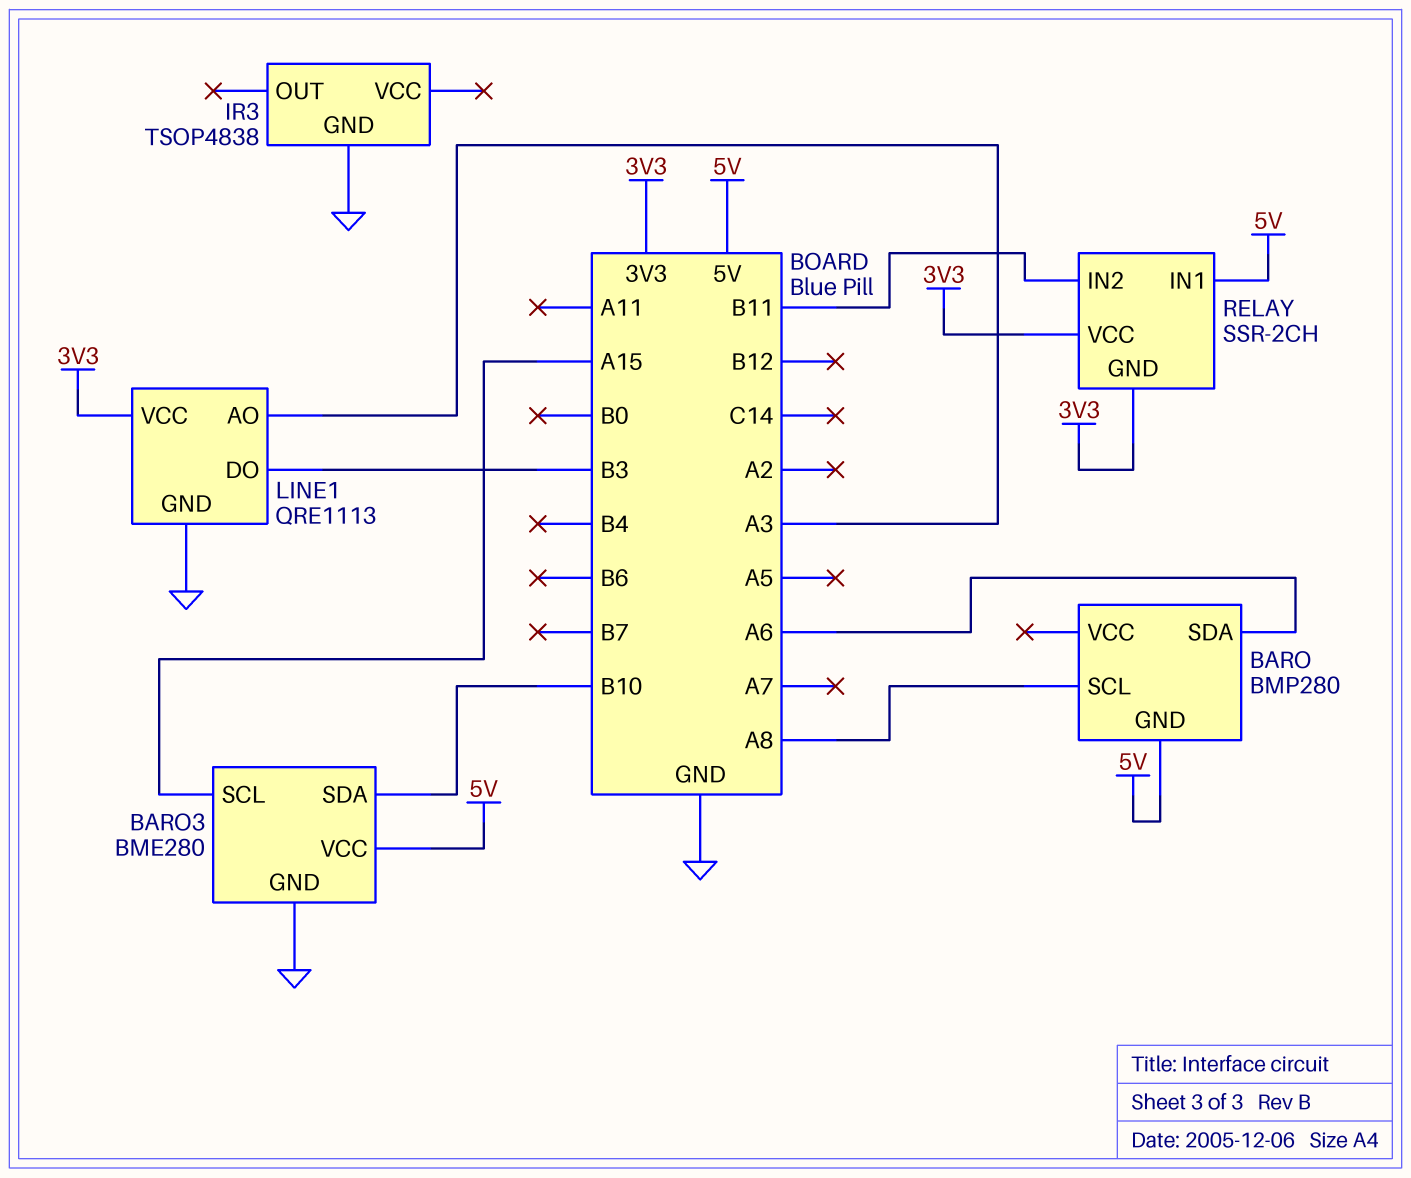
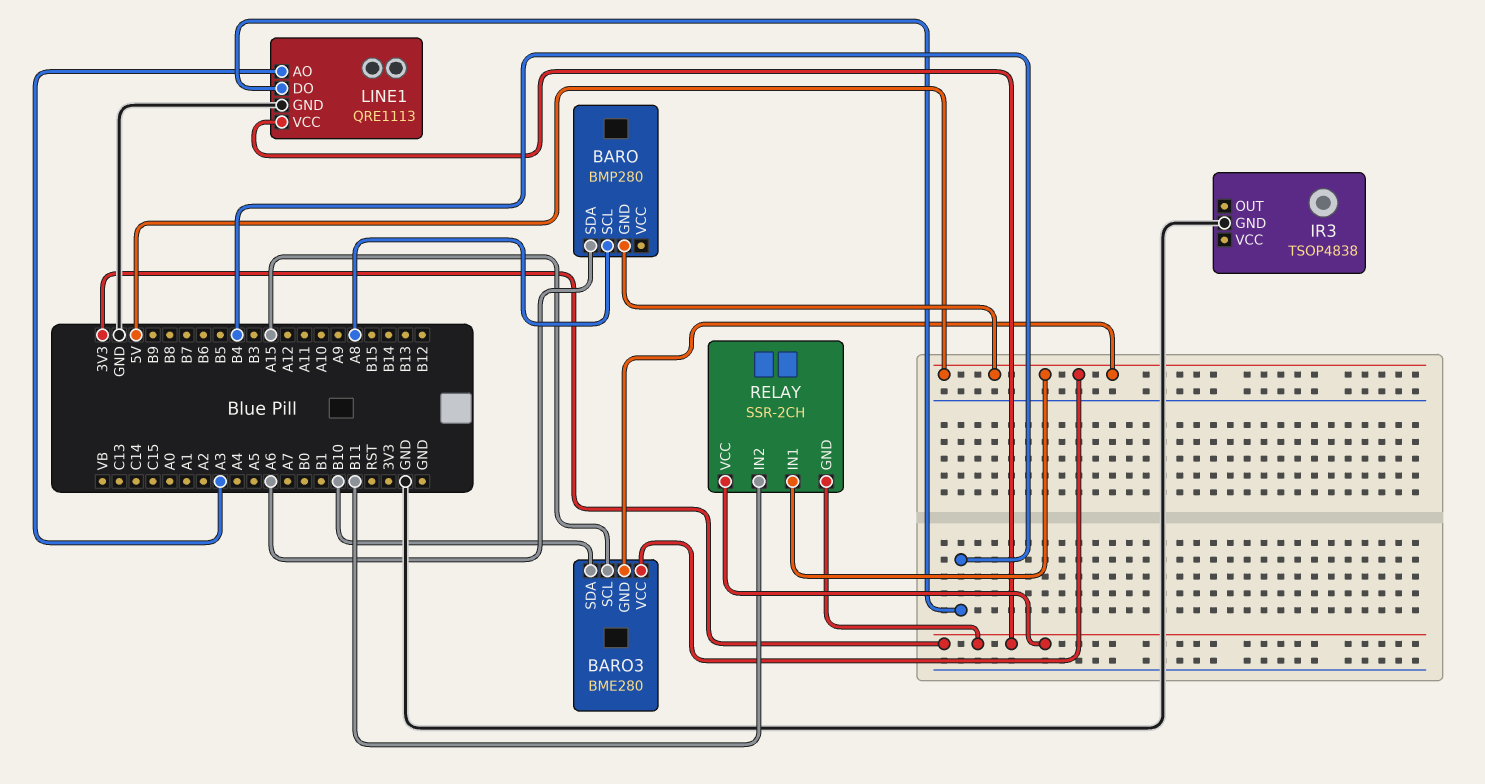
BARO3 pin GND: GND -> 5V
LINE1 pin DO: B3 -> B4

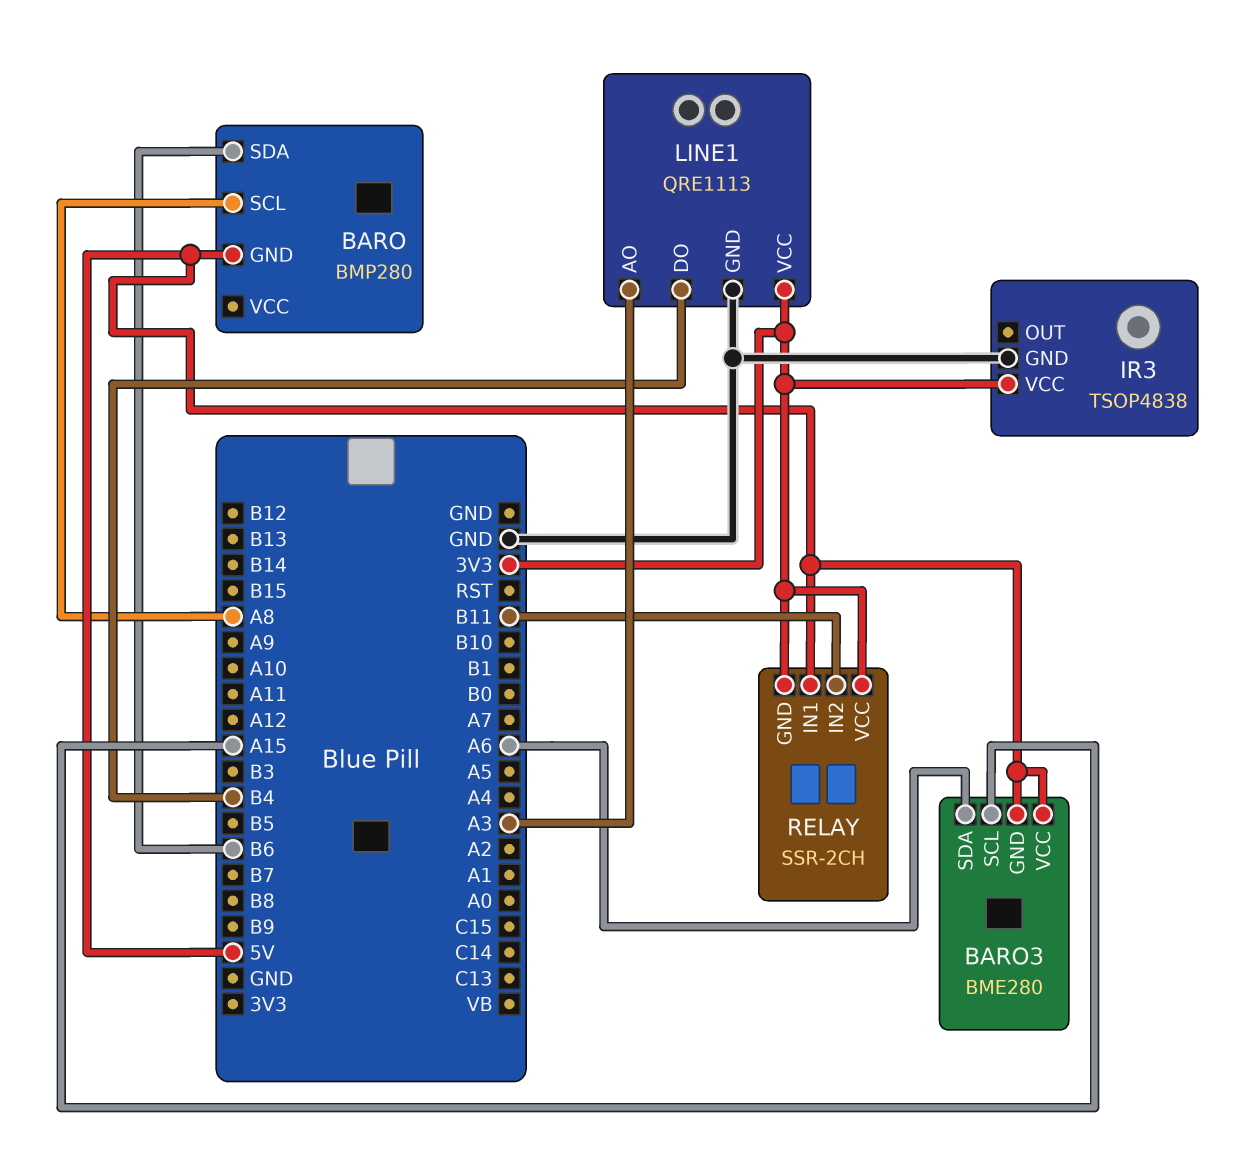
BARO pin SDA: A6 -> B6
BARO3 pin SDA: B10 -> A6
IR3 pin VCC: none -> 3V3

